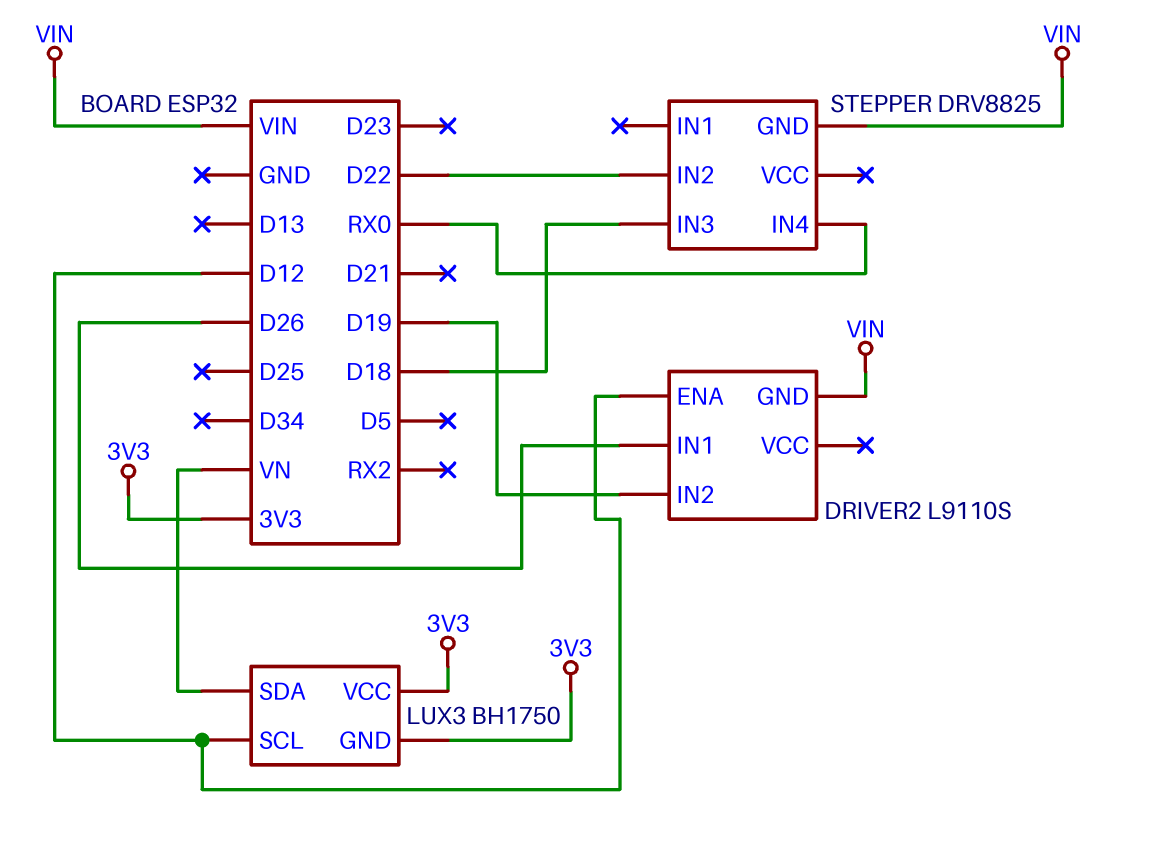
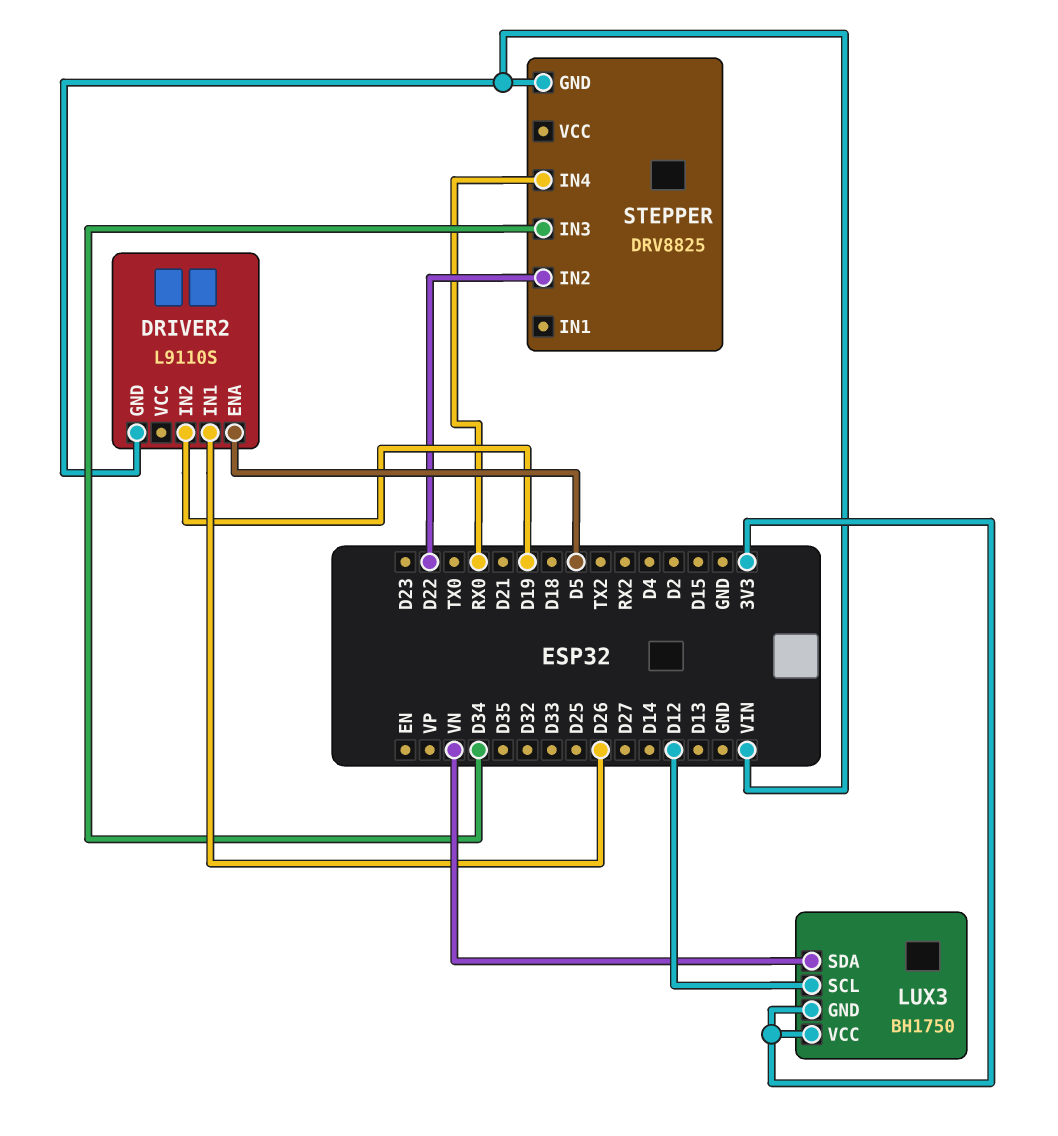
DRIVER2 pin ENA: D12 -> D5
STEPPER pin IN3: D18 -> D34

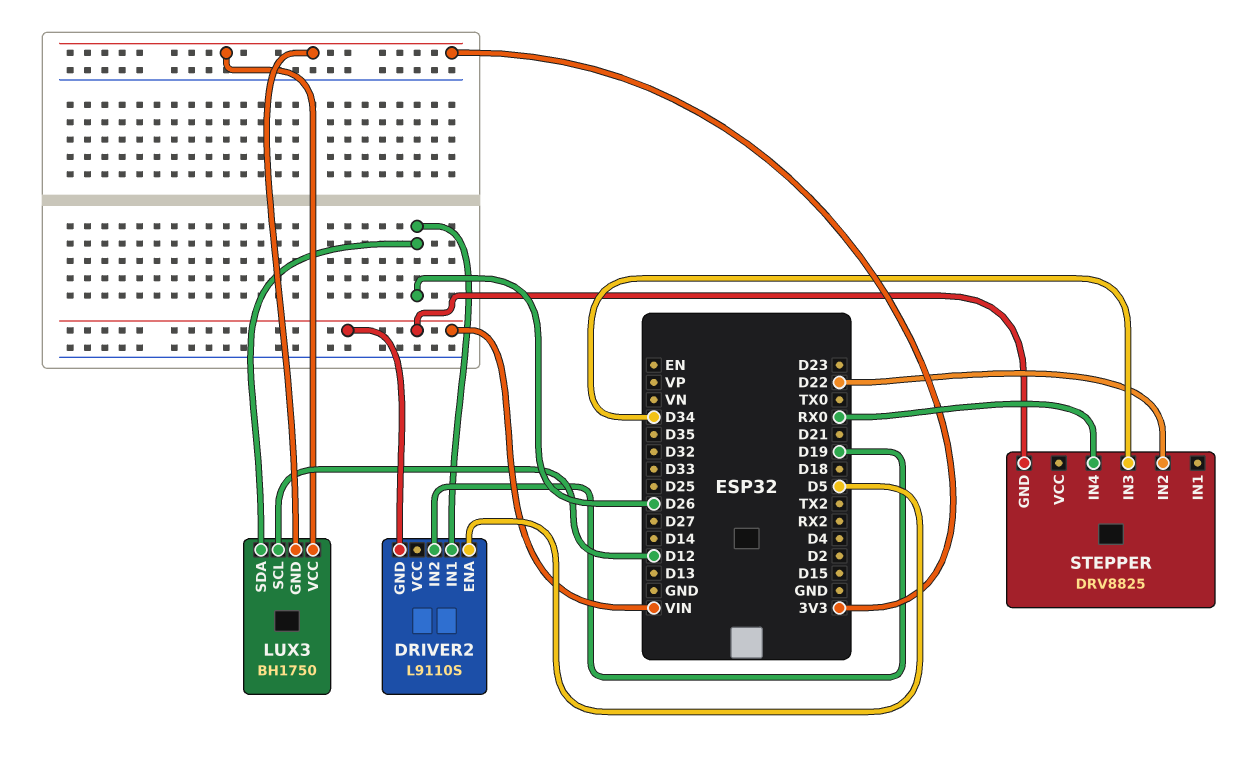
LUX3 pin SDA: VN -> D26

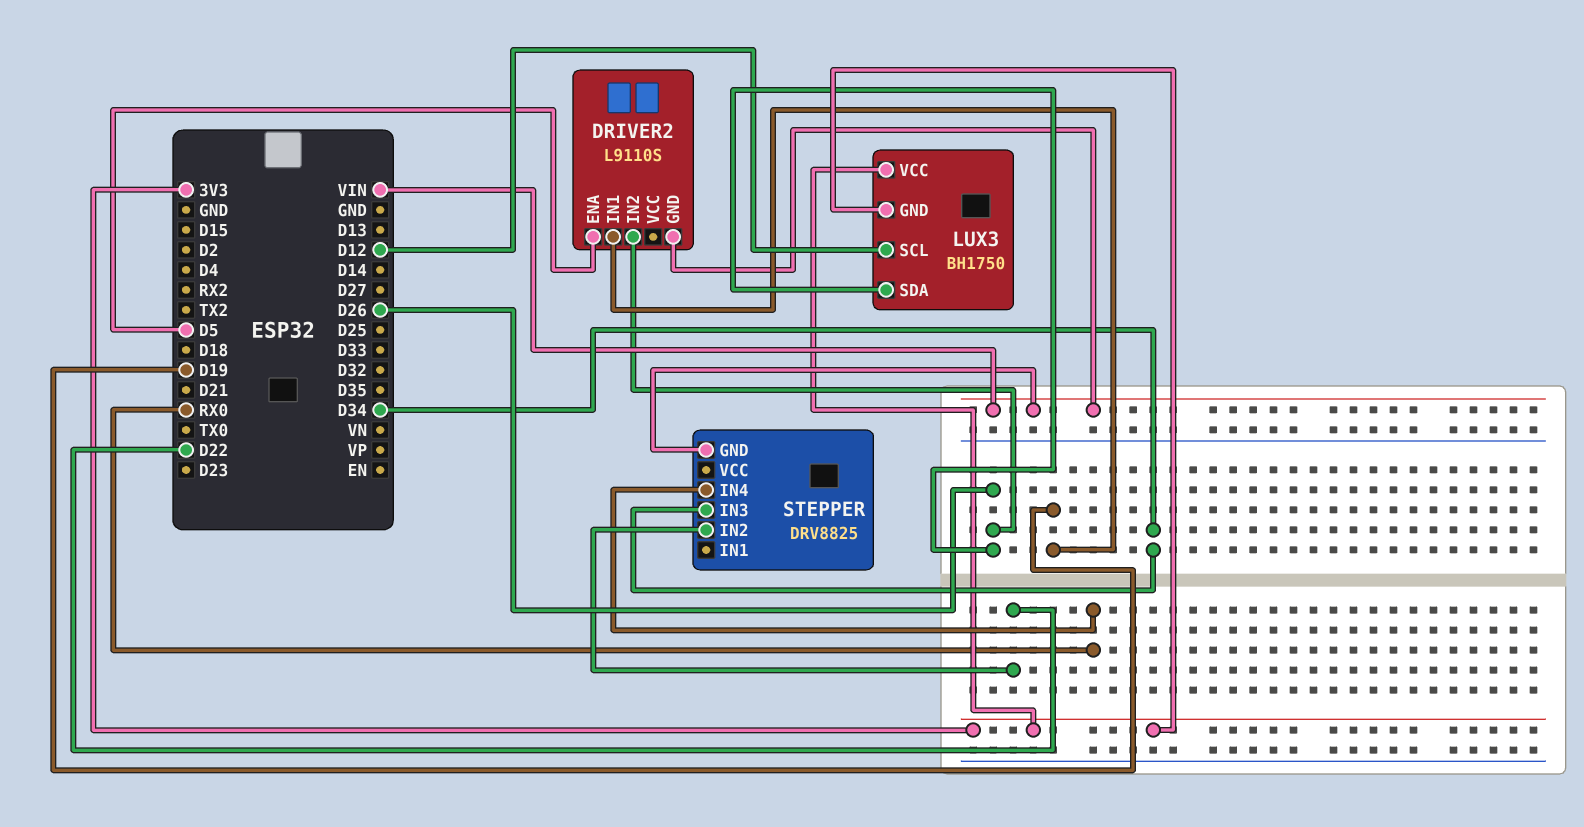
DRIVER2 pin IN1: D26 -> D19
DRIVER2 pin IN2: D19 -> D26

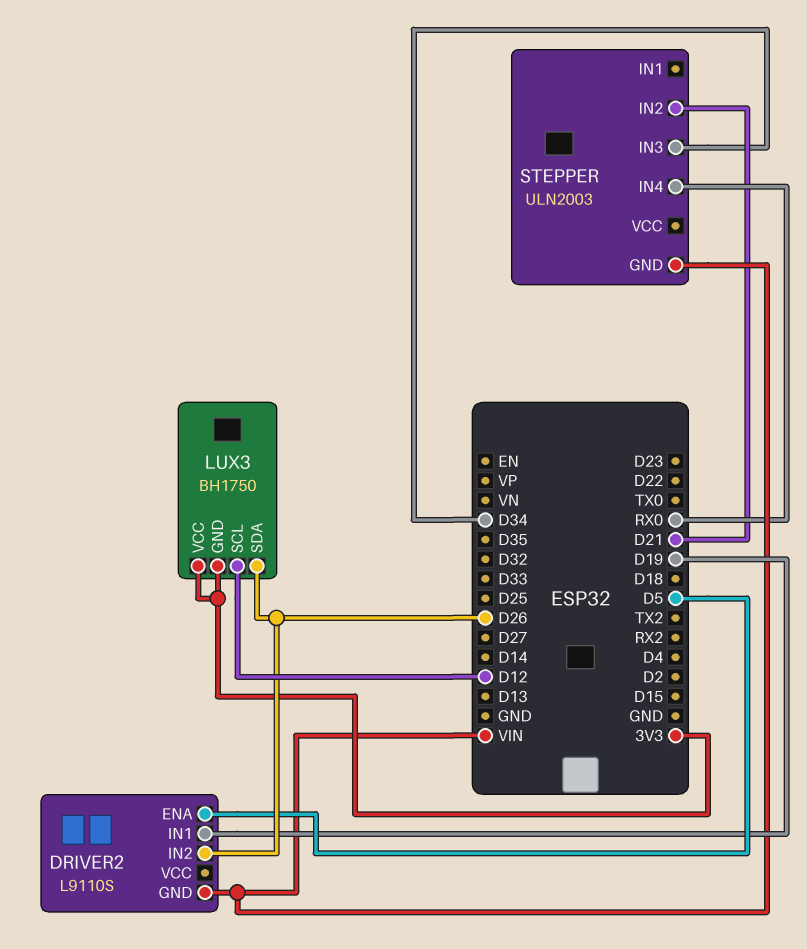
STEPPER: DRV8825 -> ULN2003
STEPPER pin IN2: D22 -> D21

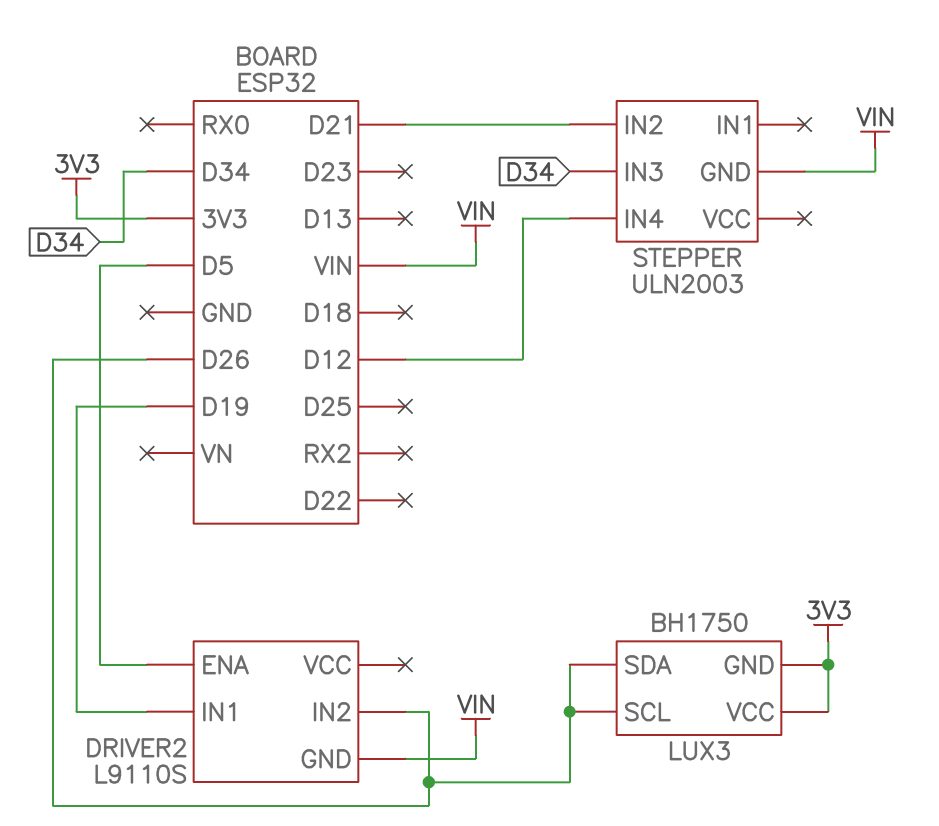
LUX3 pin SCL: D12 -> D26
STEPPER pin IN4: RX0 -> D12

